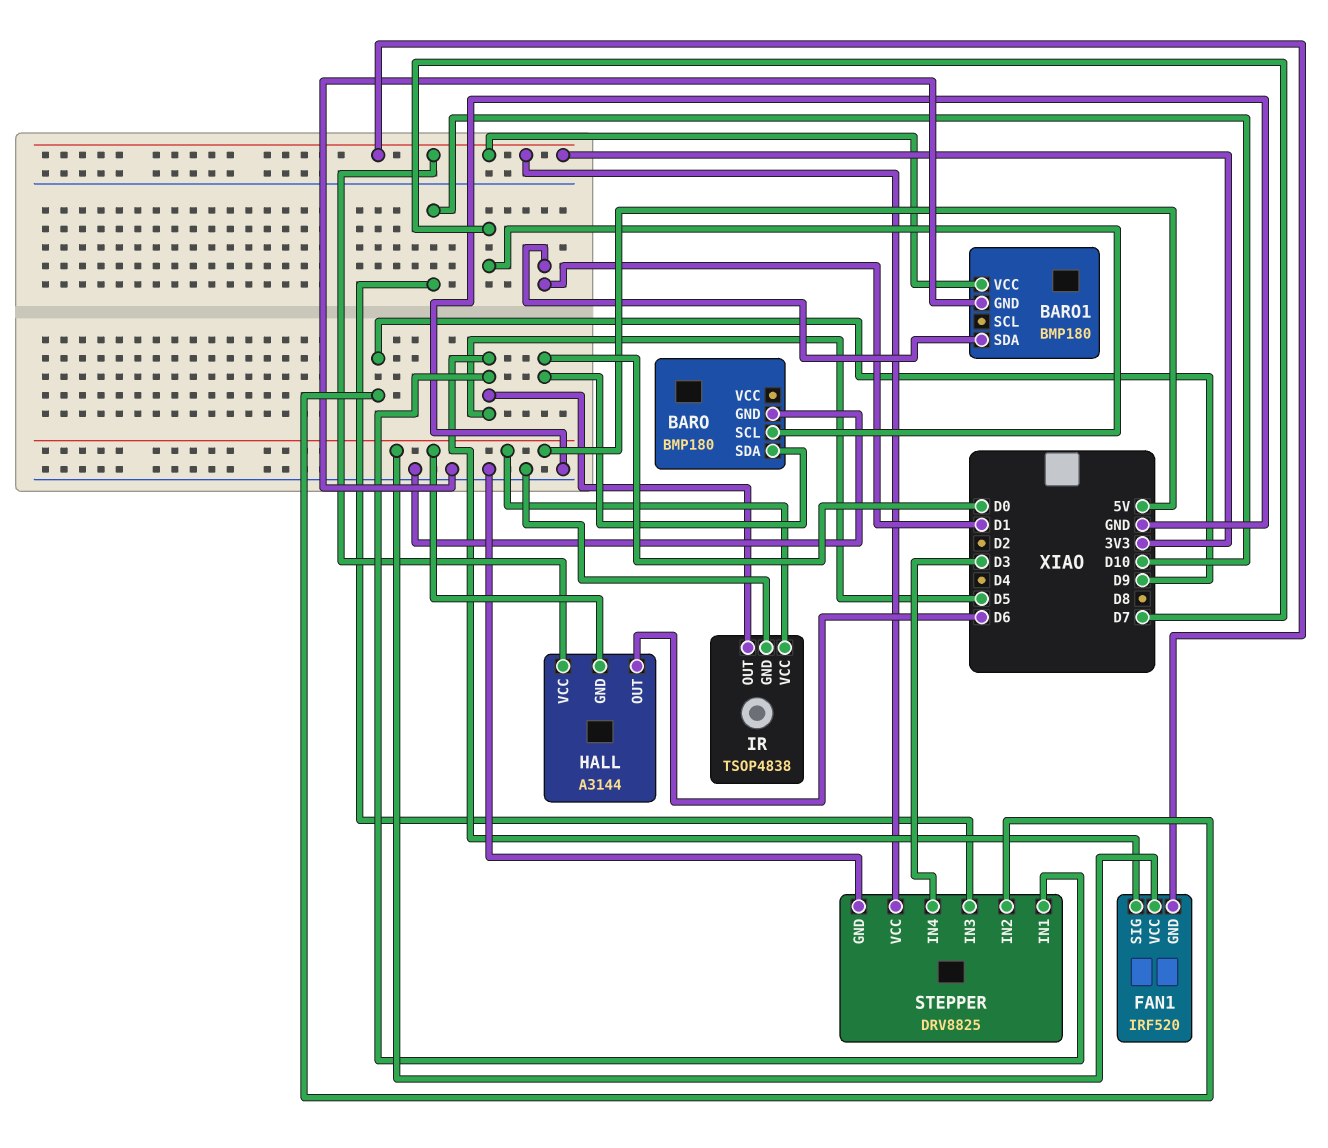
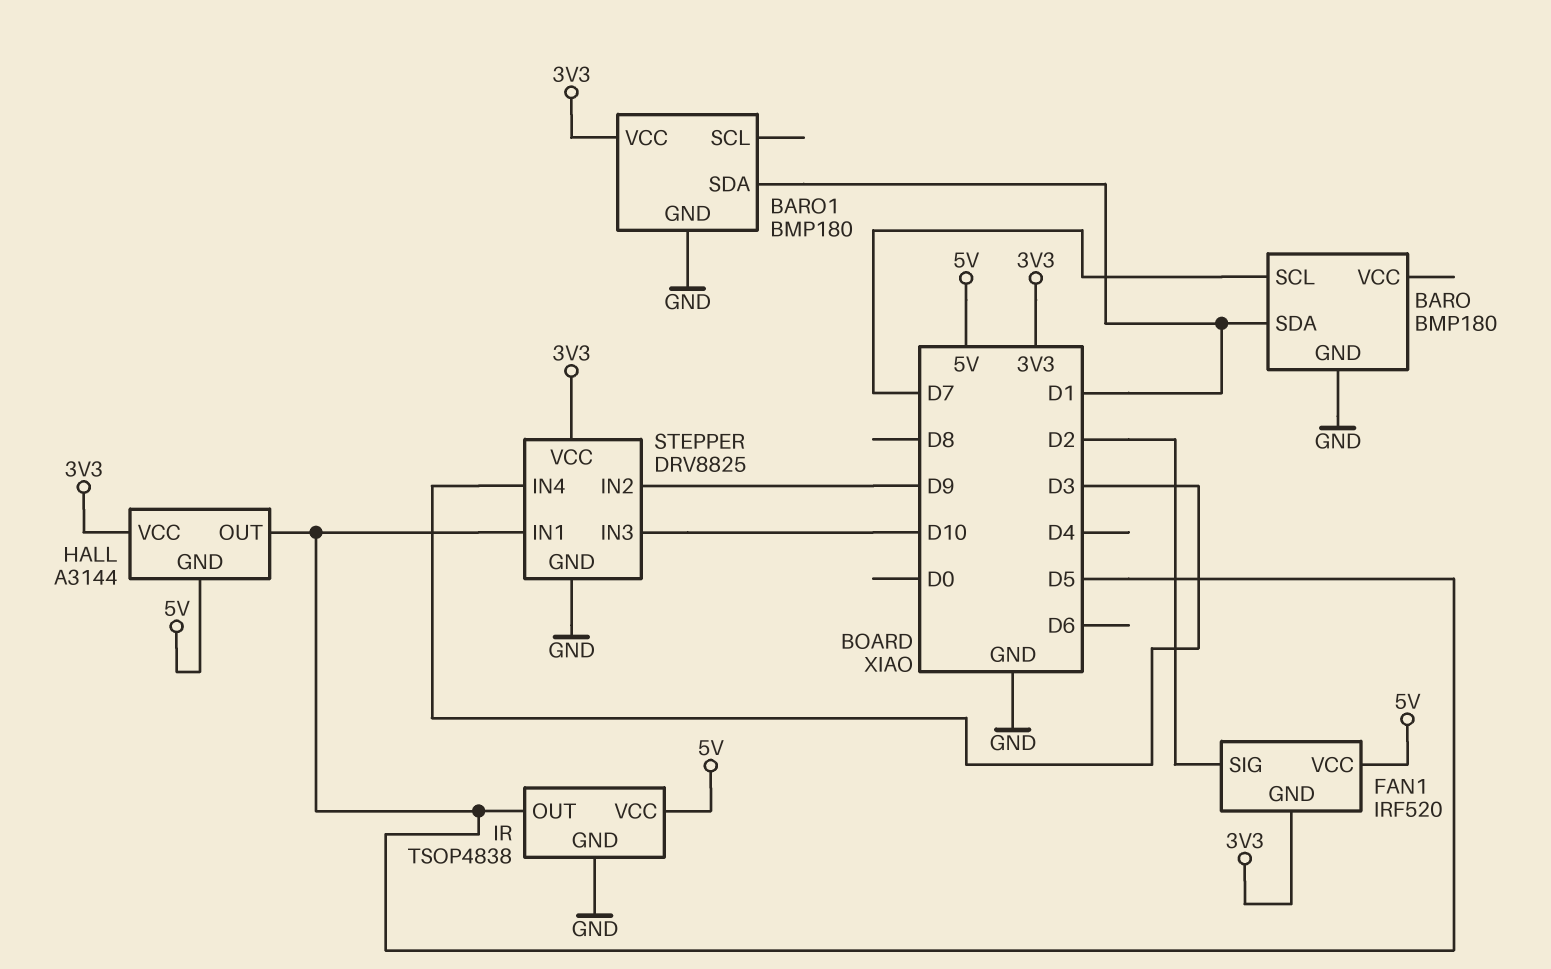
BARO pin SDA: D0 -> D1
FAN1 pin SIG: D5 -> D2
HALL pin OUT: D6 -> D5

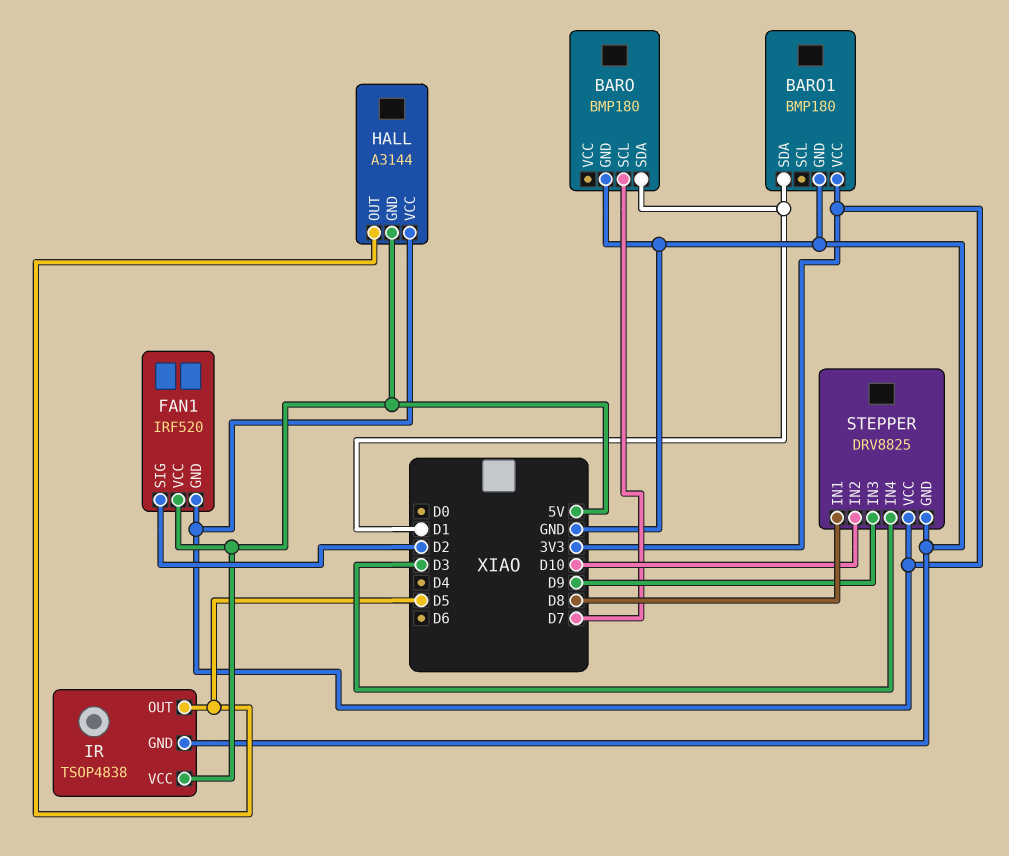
STEPPER pin IN1: D5 -> D8
STEPPER pin IN2: D9 -> D10
STEPPER pin IN3: D10 -> D9

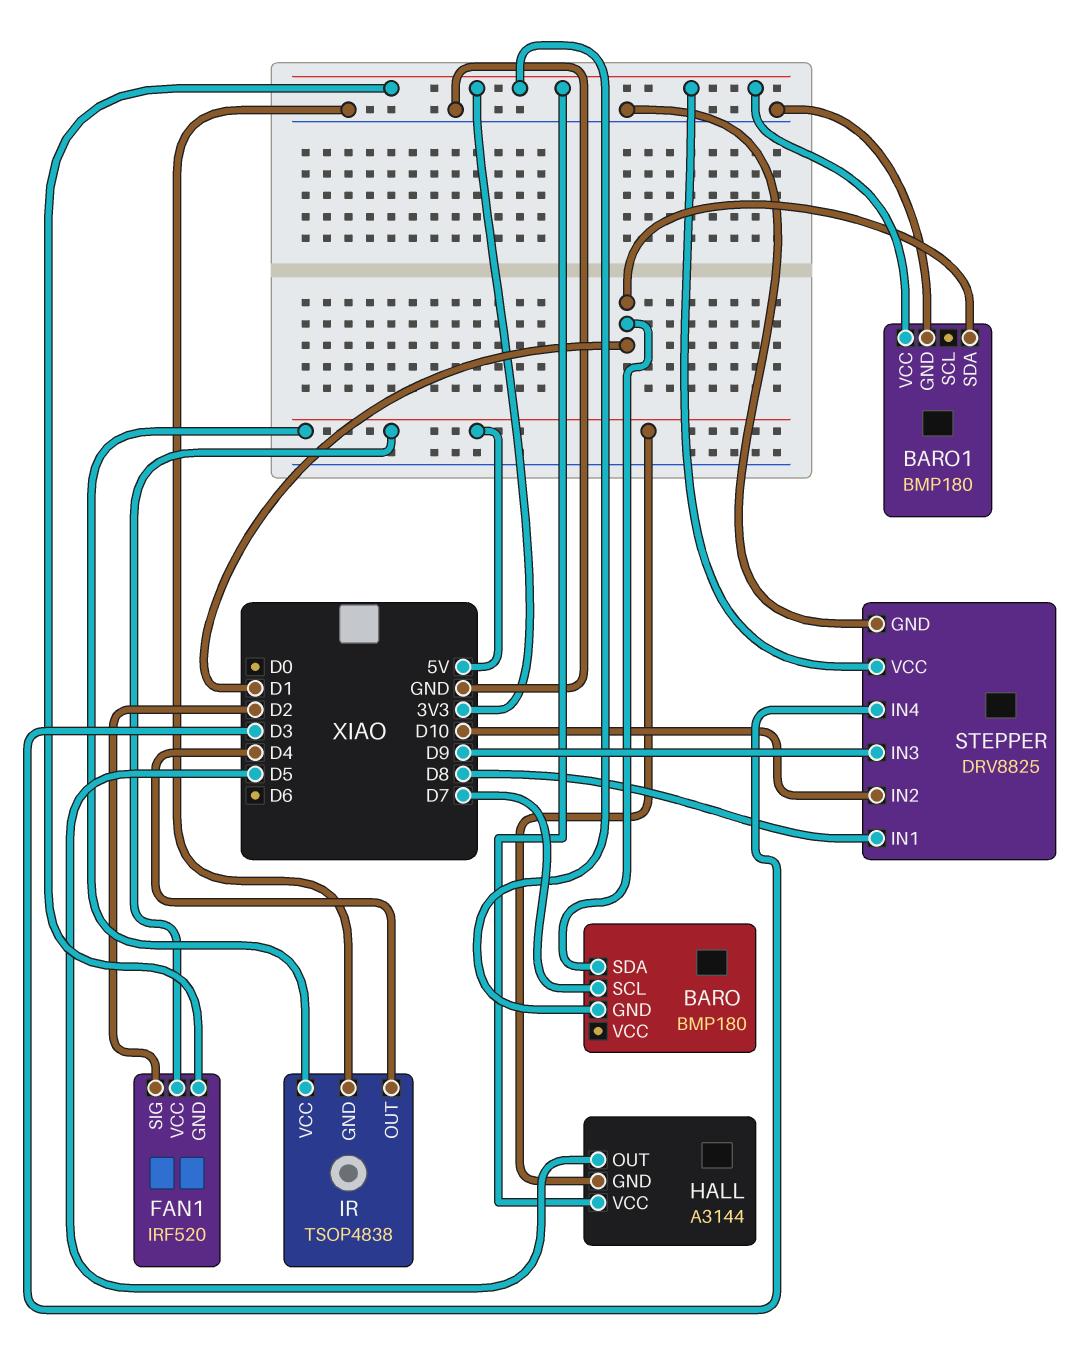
BARO pin GND: GND -> 3V3
IR pin OUT: D5 -> D4

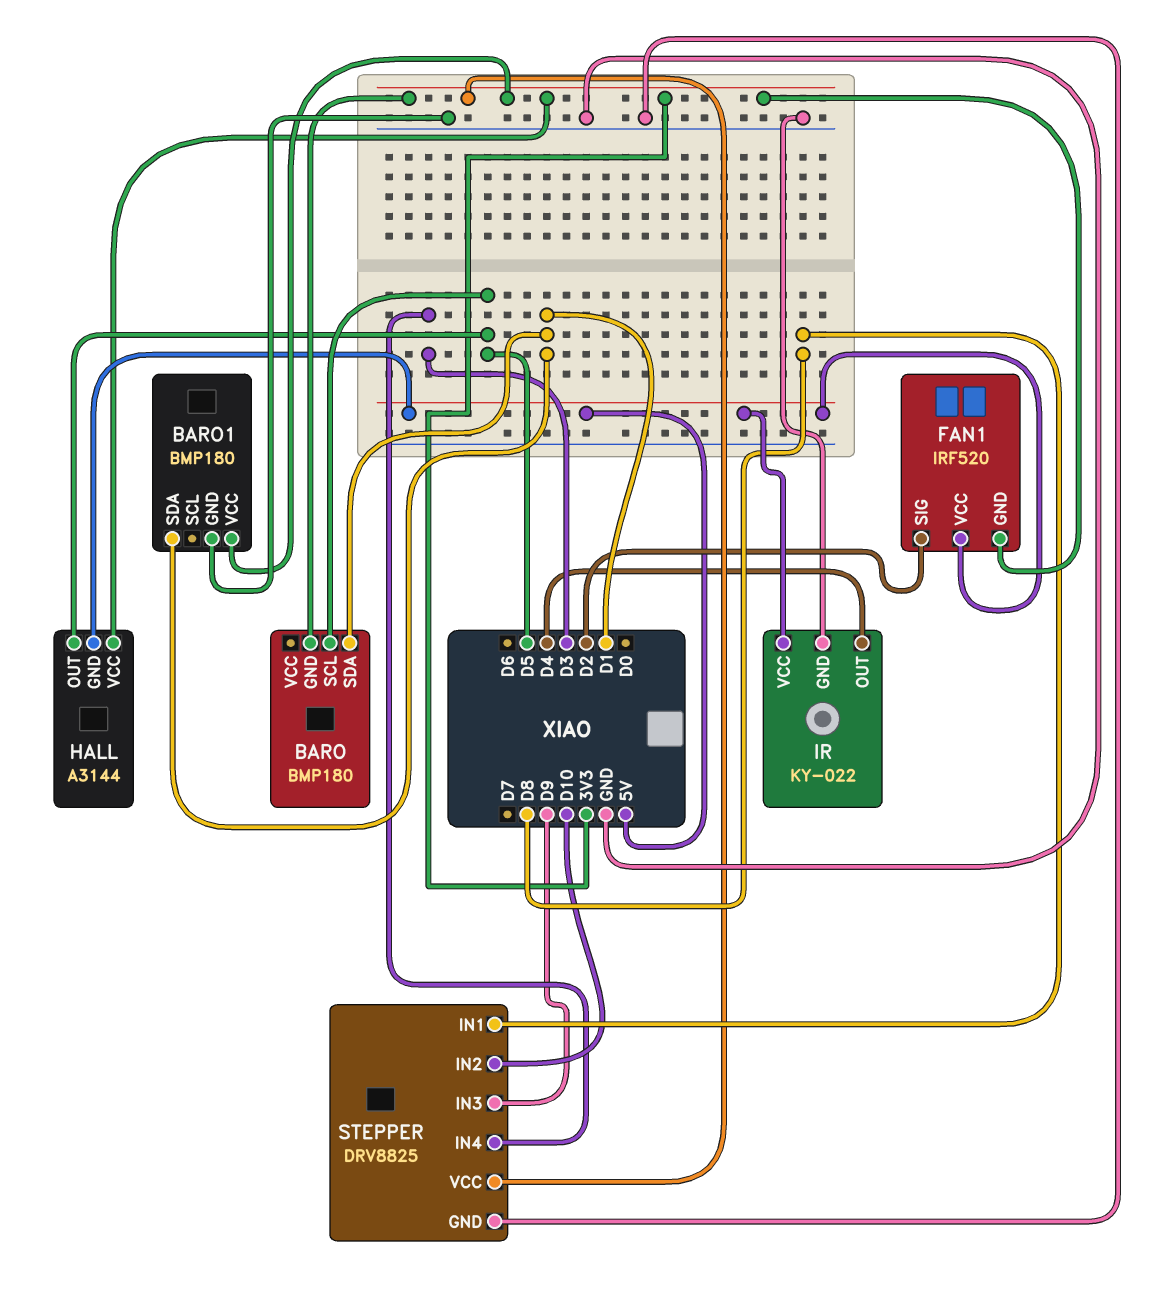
BARO pin SCL: D7 -> D5
IR: TSOP4838 -> KY-022

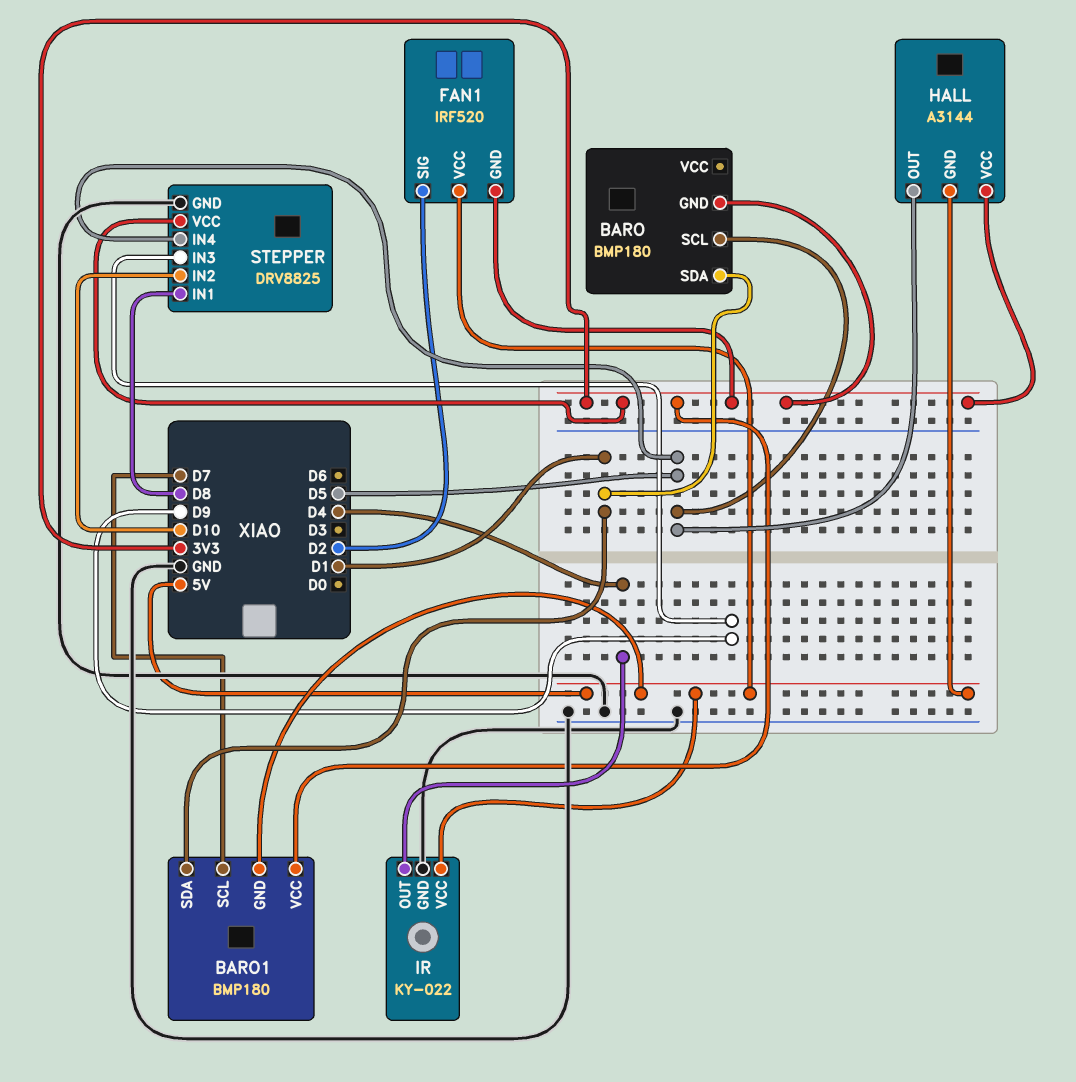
BARO1 pin GND: GND -> 5V
BARO1 pin SCL: none -> D7
STEPPER pin IN4: D3 -> D5

